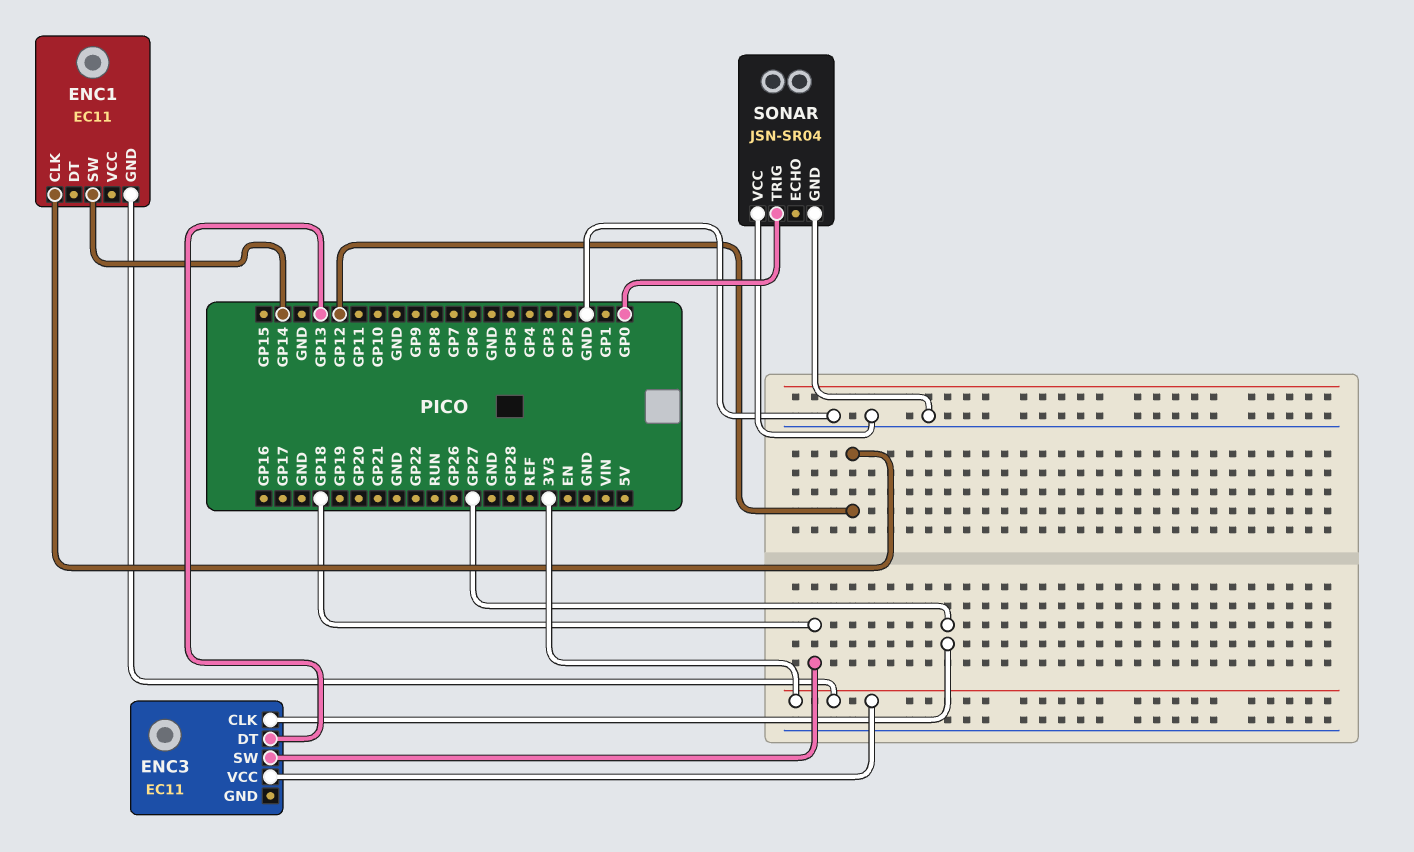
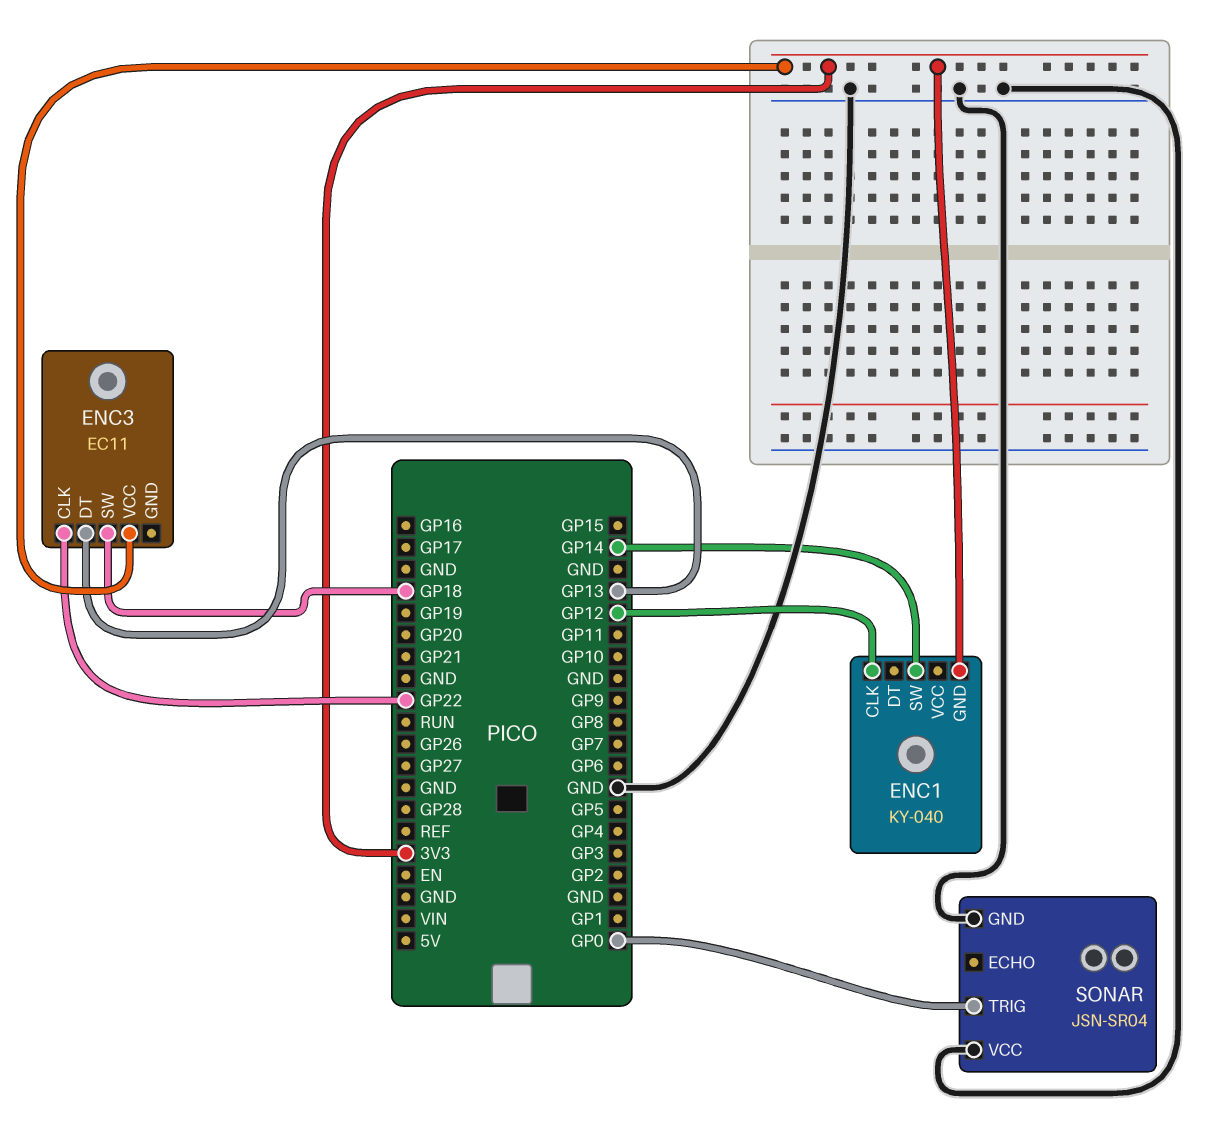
ENC1: EC11 -> KY-040
ENC3 pin CLK: GP27 -> GP22

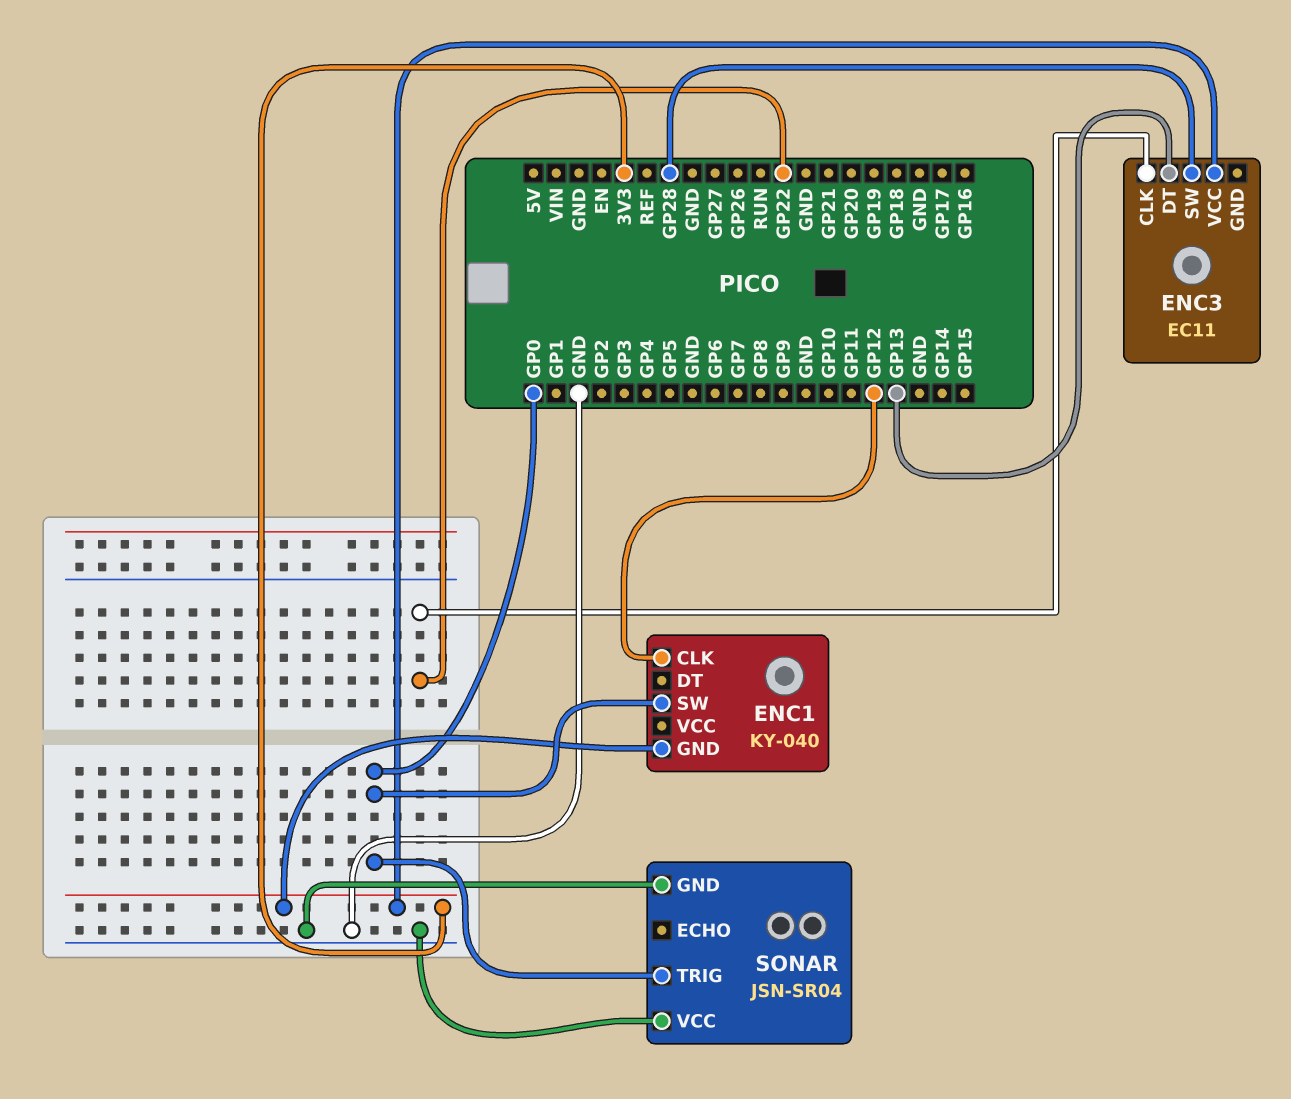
ENC1 pin SW: GP14 -> GP0
ENC3 pin SW: GP18 -> GP28

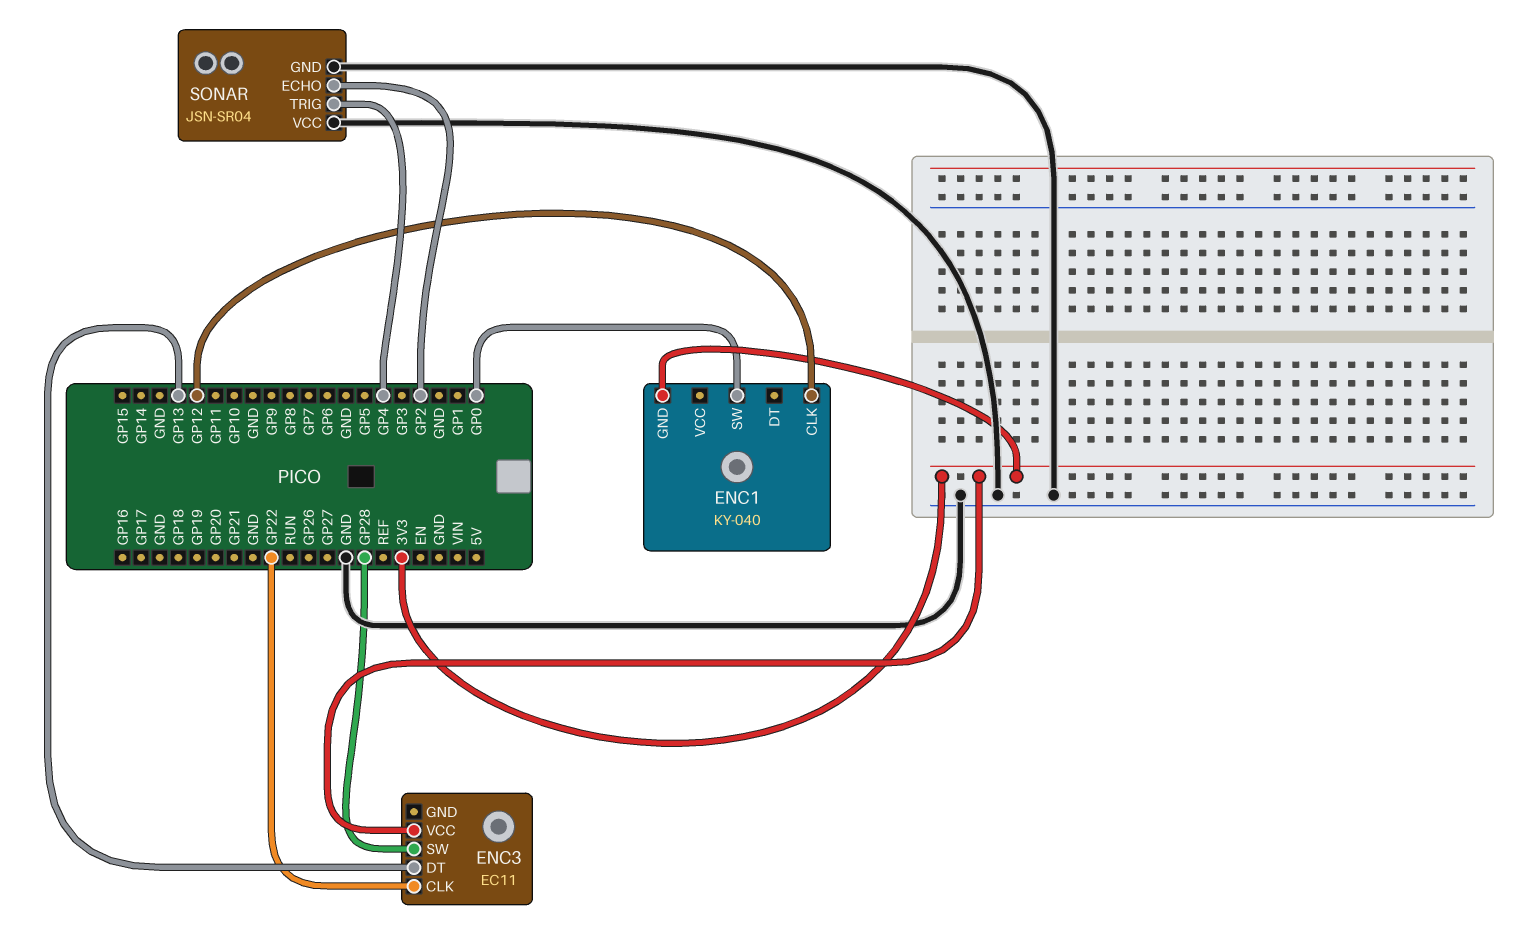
SONAR pin ECHO: none -> GP2
SONAR pin TRIG: GP0 -> GP4

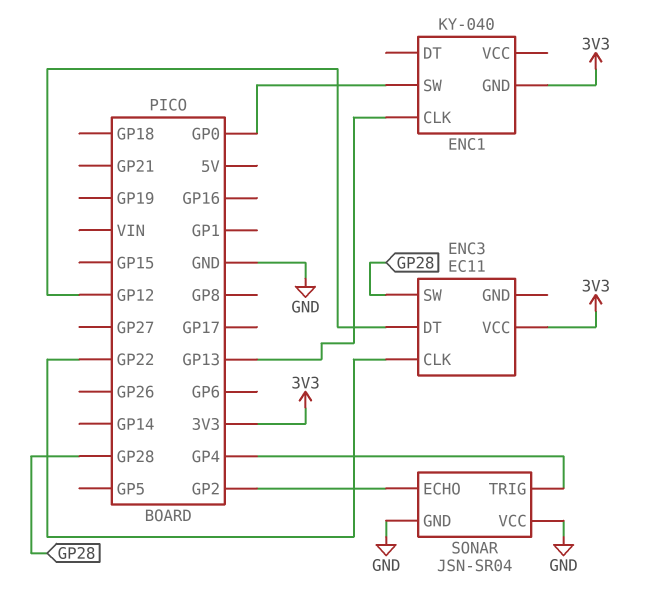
ENC1 pin CLK: GP12 -> GP13
ENC3 pin DT: GP13 -> GP12

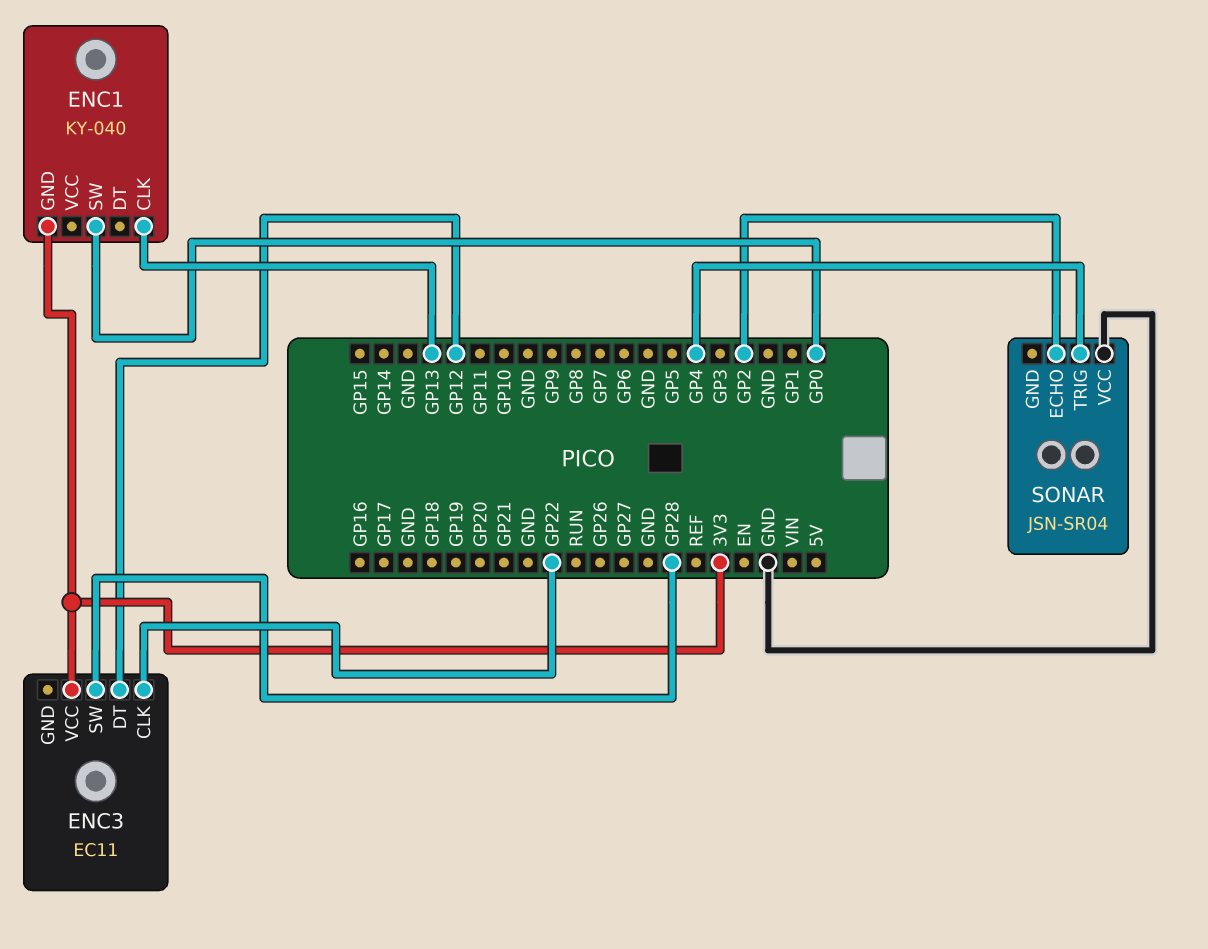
SONAR pin GND: GND -> none

